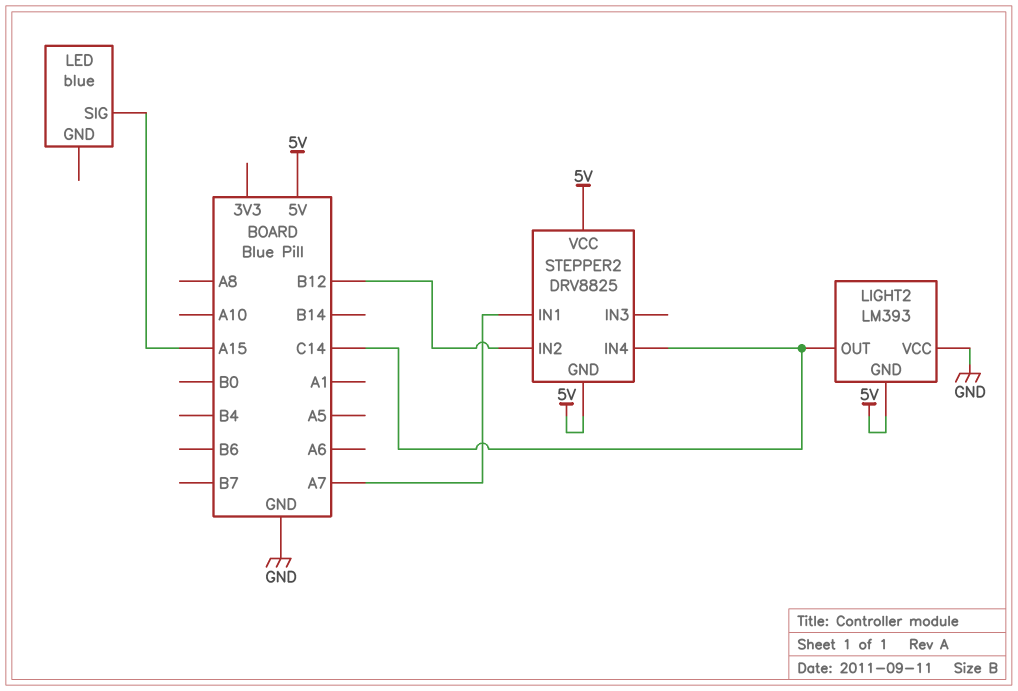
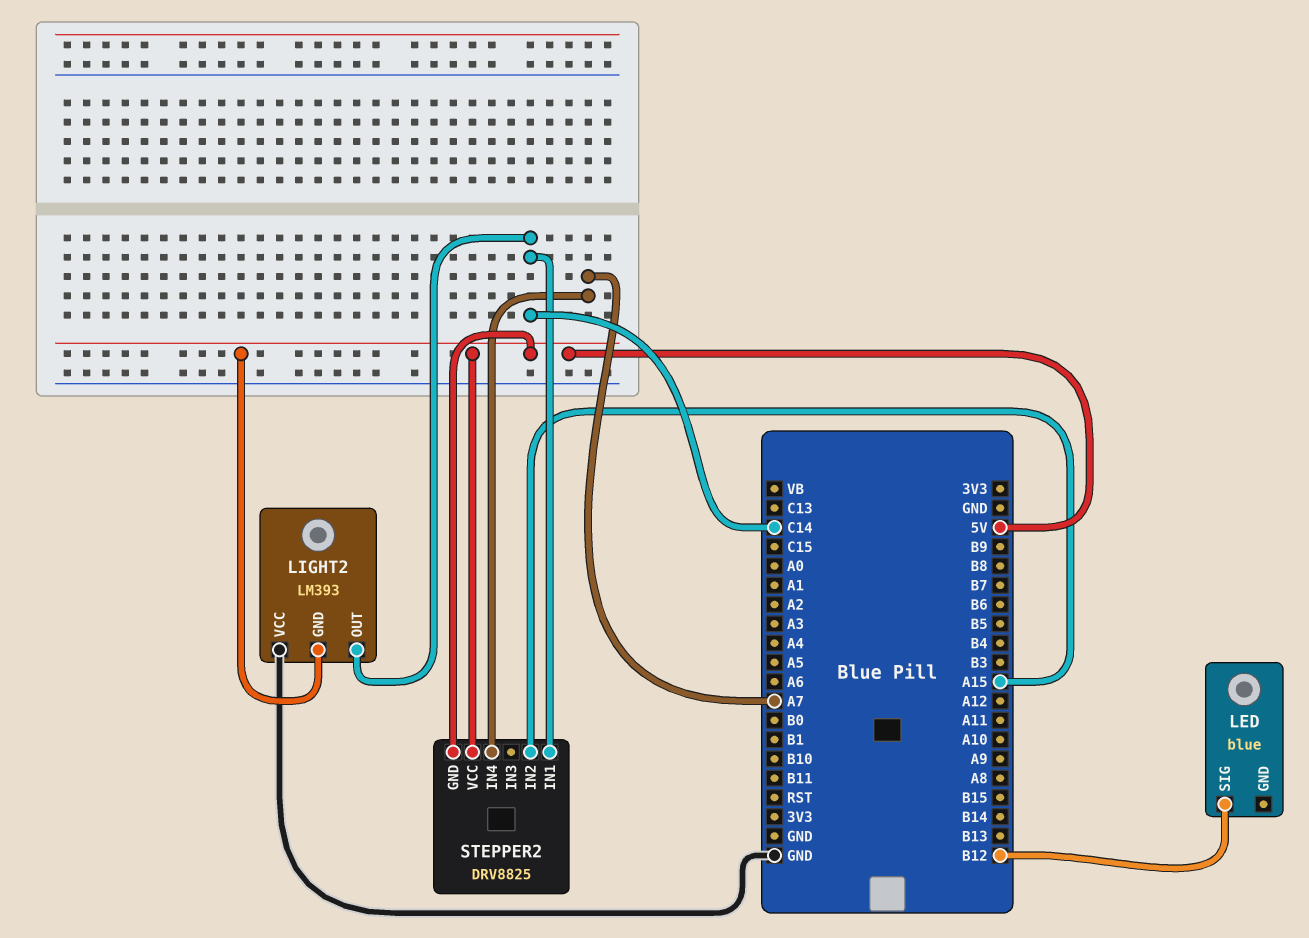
LED pin SIG: A15 -> B12
STEPPER2 pin IN1: A7 -> C14
STEPPER2 pin IN2: B12 -> A15
STEPPER2 pin IN4: C14 -> A7

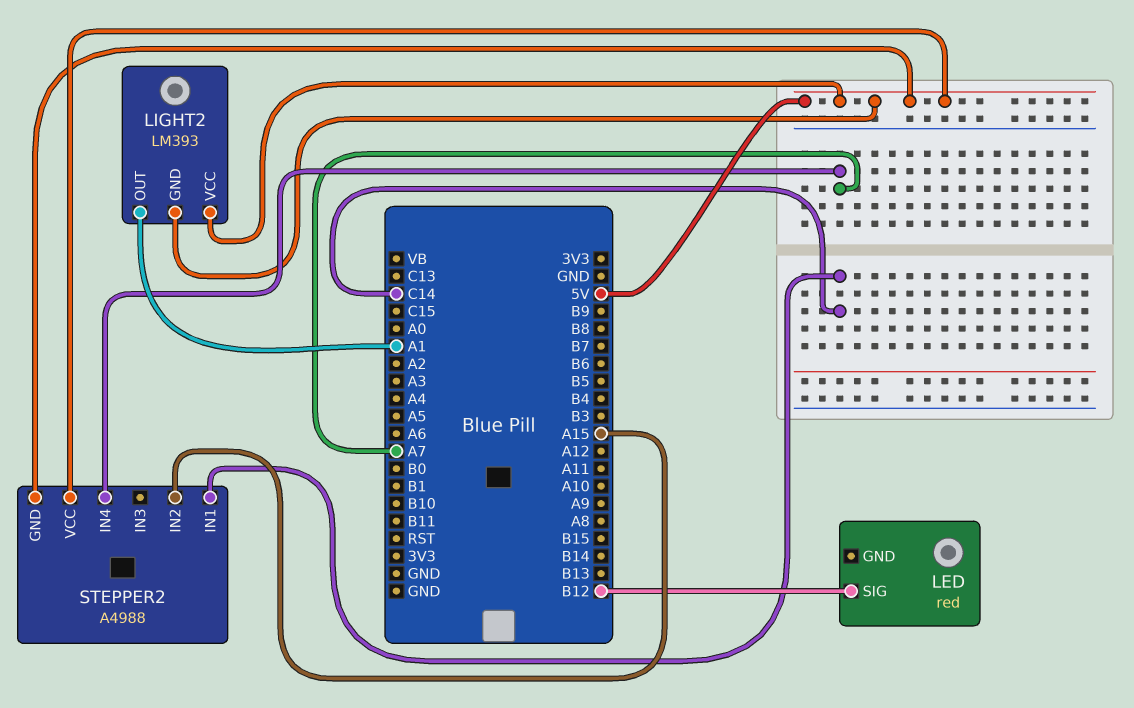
LED: blue -> red
LIGHT2 pin OUT: C14 -> A1
LIGHT2 pin VCC: GND -> 5V
STEPPER2: DRV8825 -> A4988

